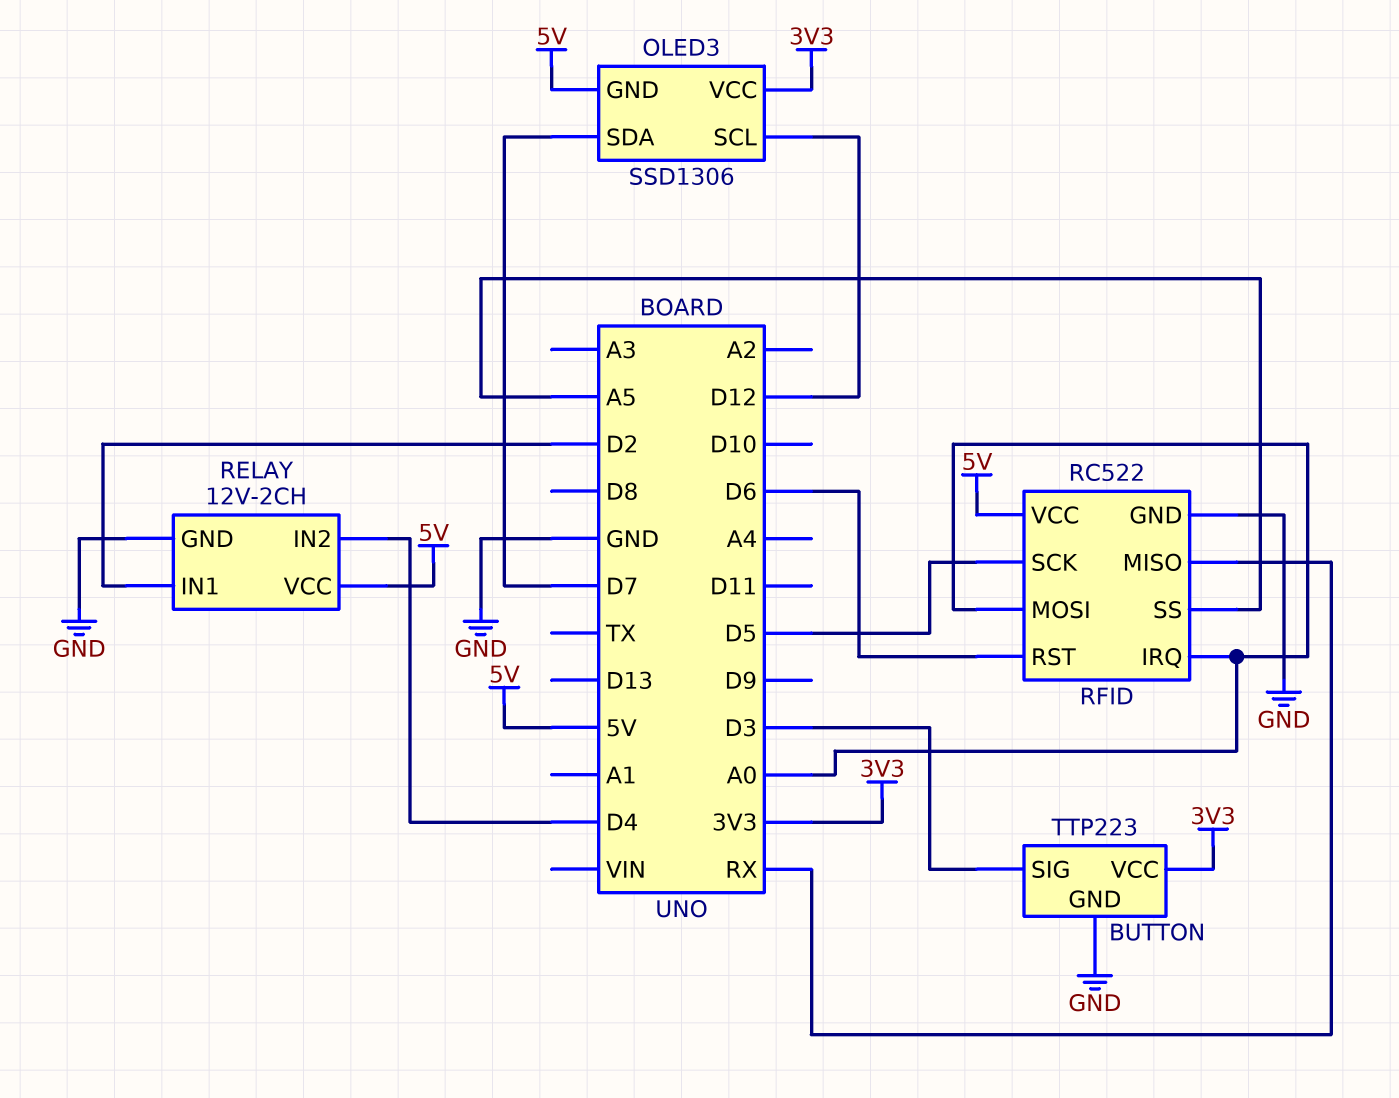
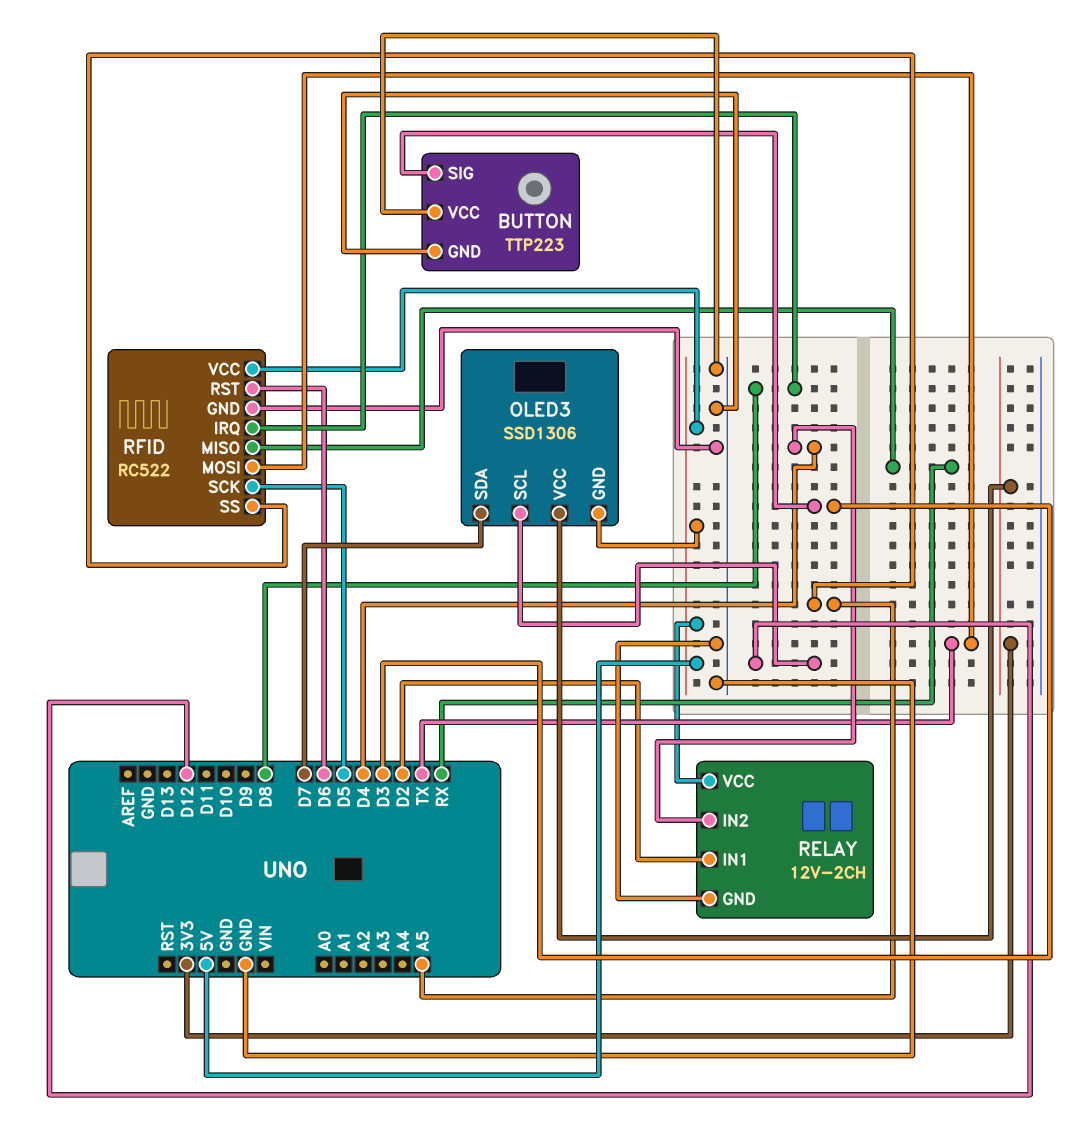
BUTTON pin VCC: 3V3 -> GND
RFID pin IRQ: A0 -> D8
RFID pin MOSI: A0 -> TX

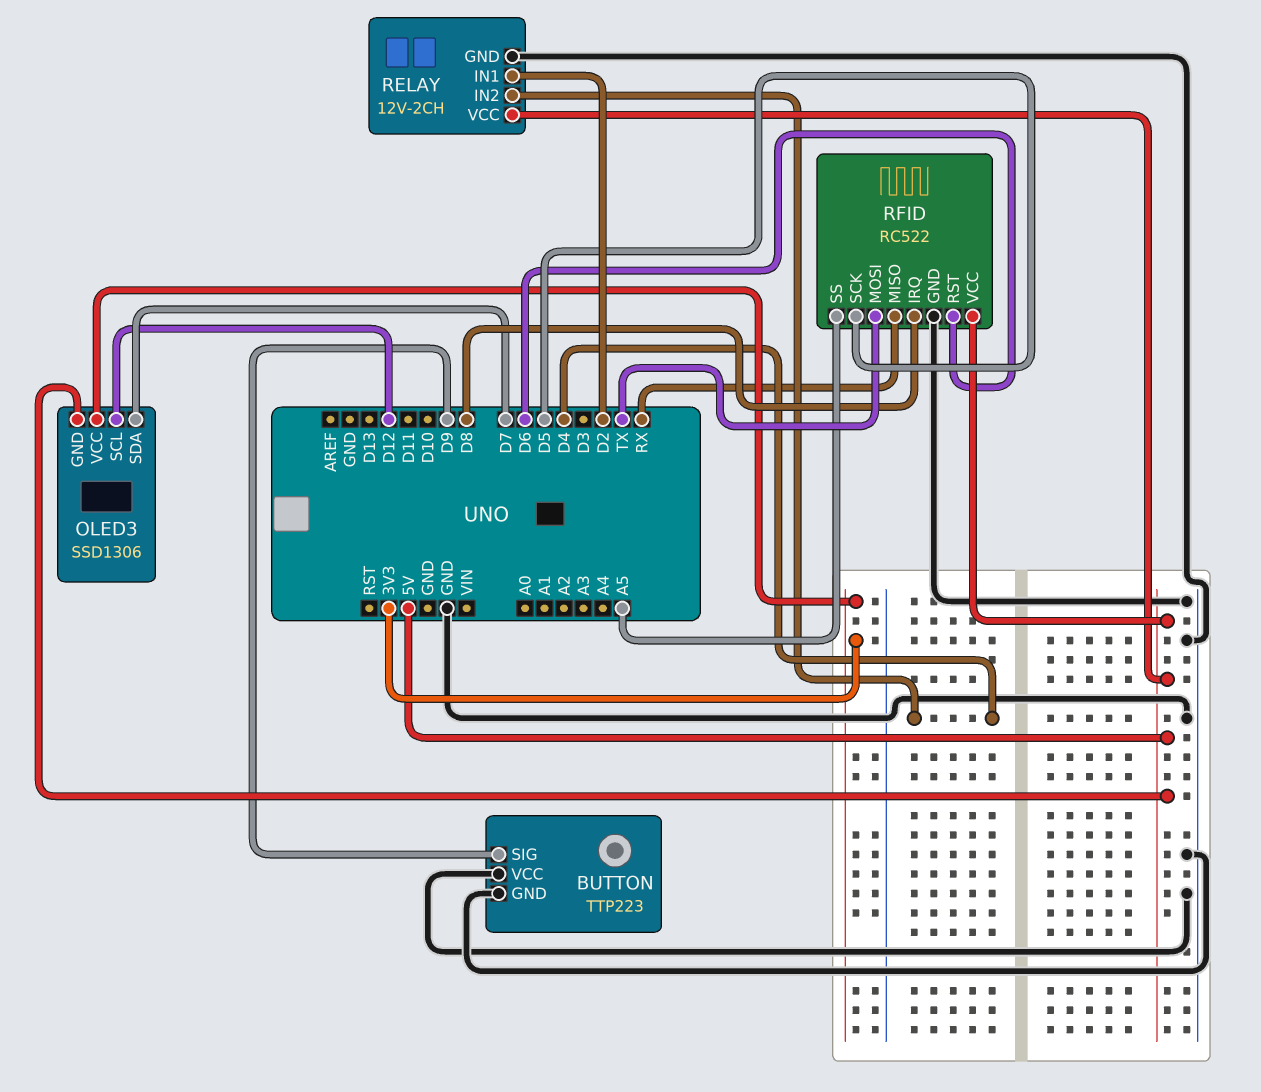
BUTTON pin SIG: D3 -> D9

